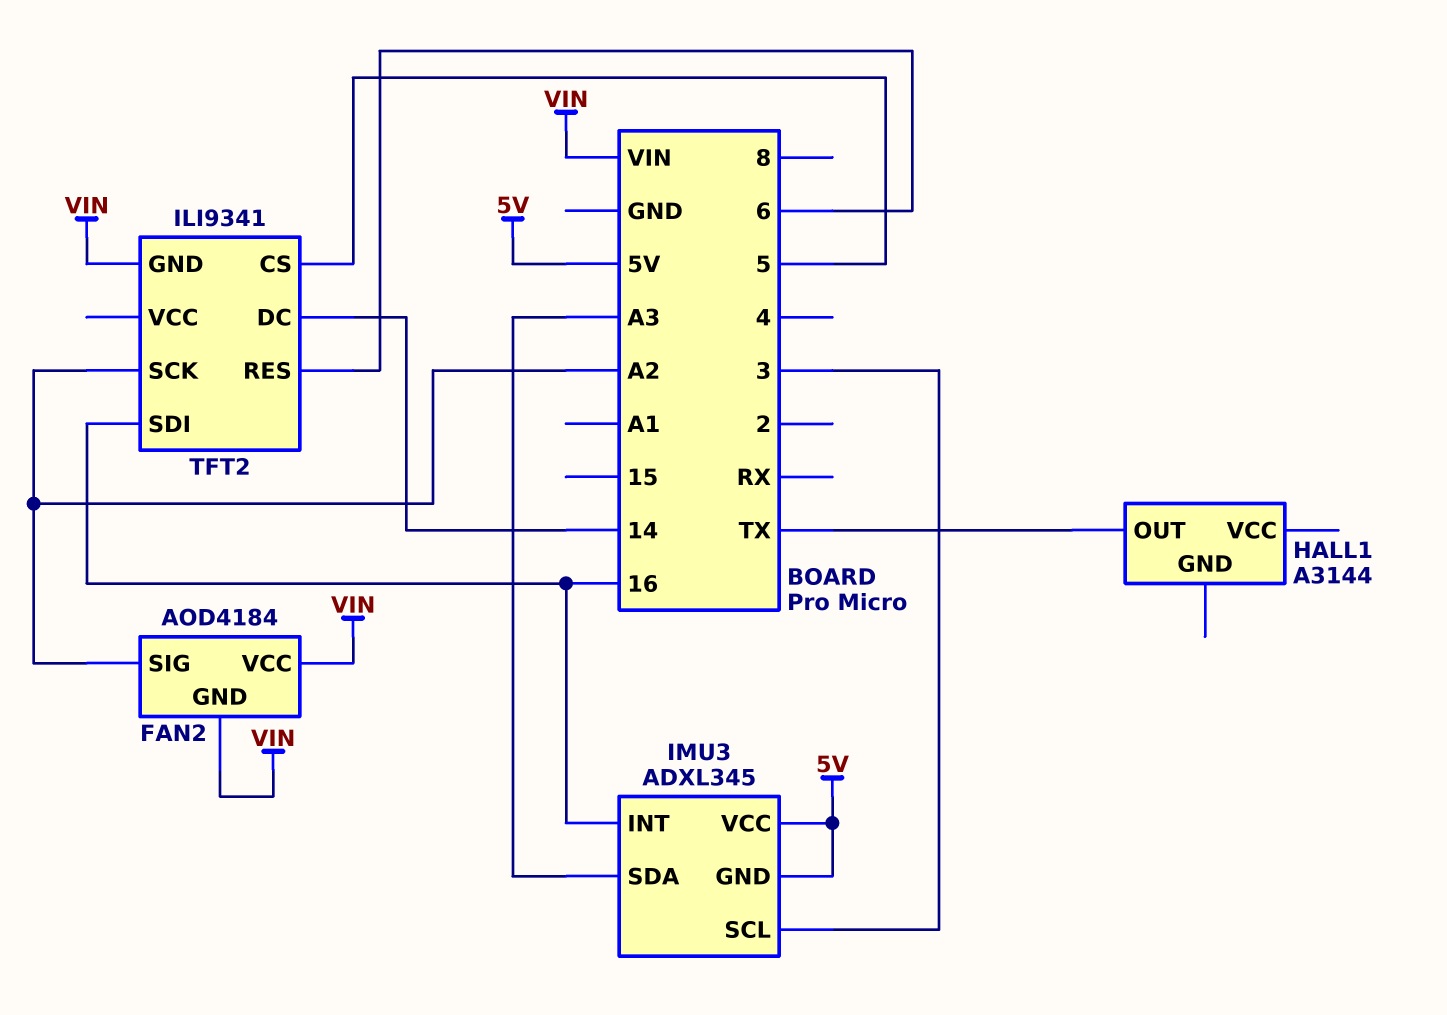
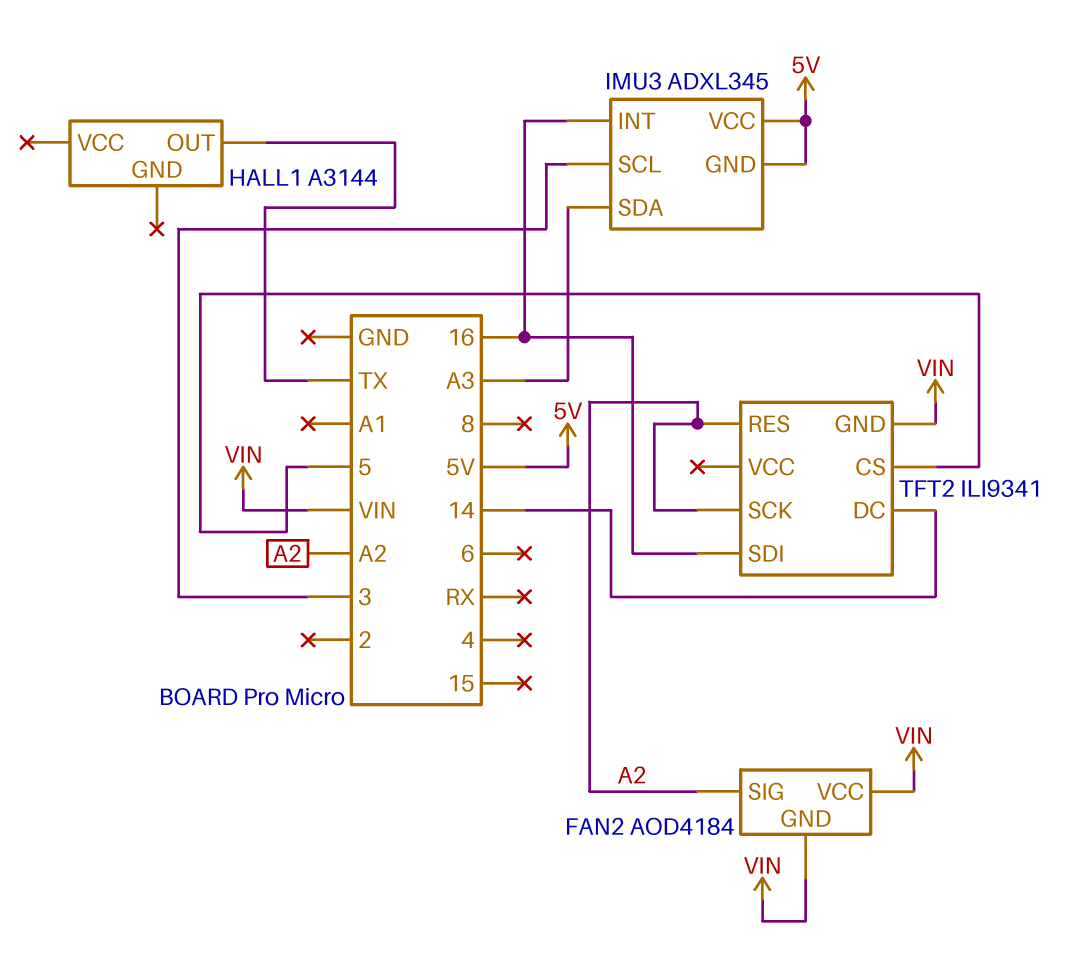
TFT2 pin RES: 6 -> A2

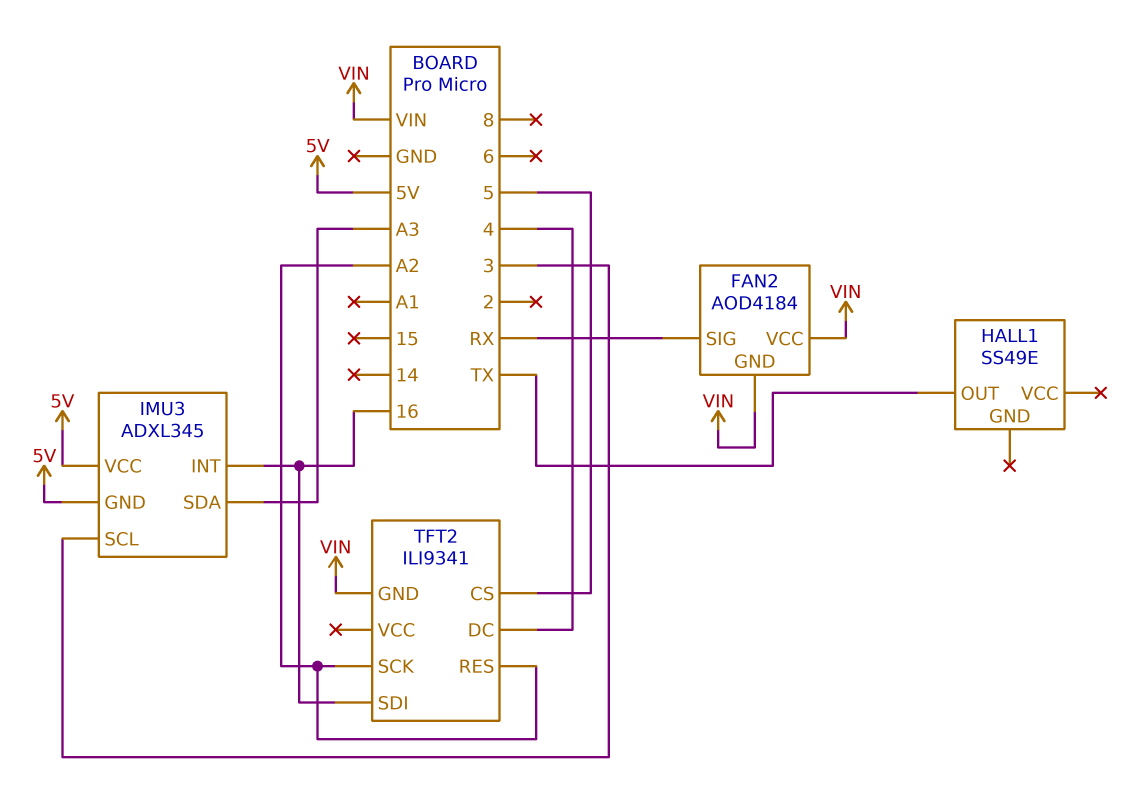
FAN2 pin SIG: A2 -> RX
HALL1: A3144 -> SS49E
TFT2 pin DC: 14 -> 4

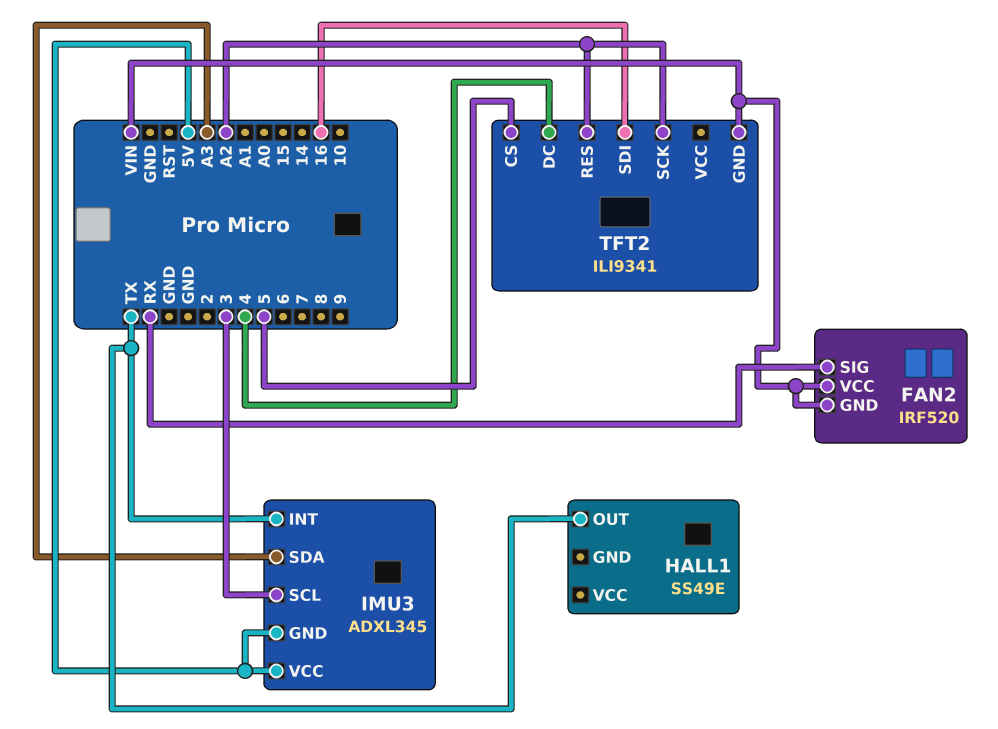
FAN2: AOD4184 -> IRF520
IMU3 pin INT: 16 -> TX

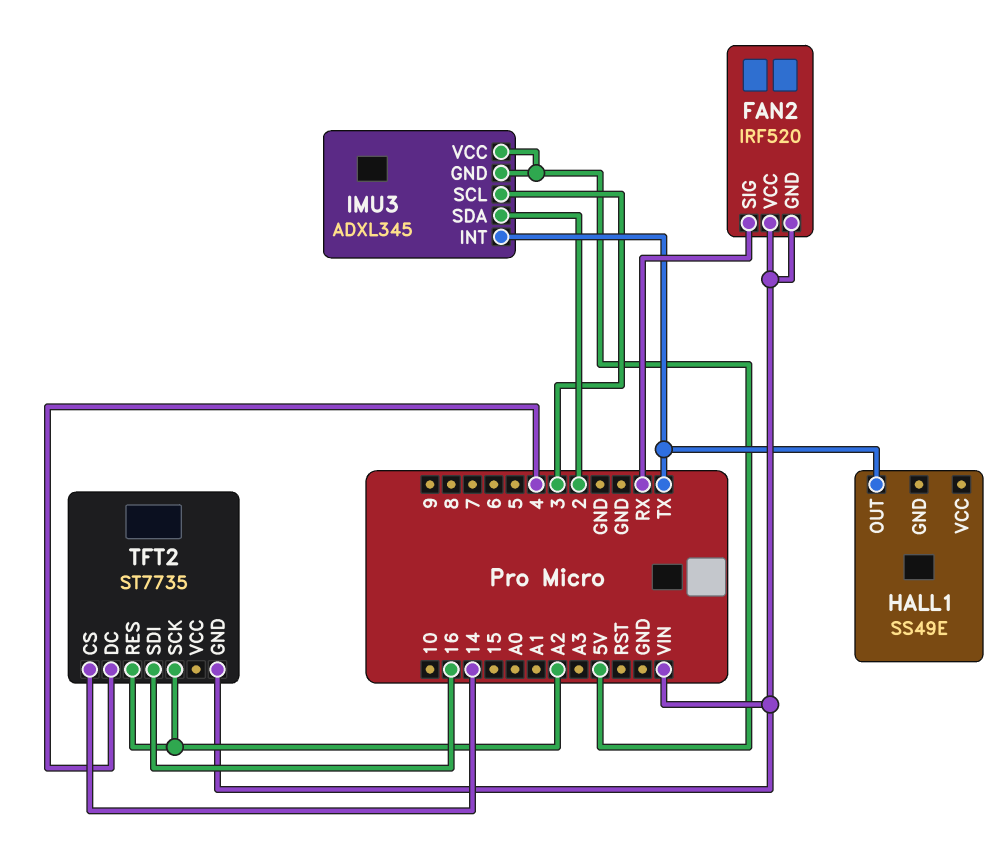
IMU3 pin SDA: A3 -> 2
TFT2: ILI9341 -> ST7735
TFT2 pin CS: 5 -> 14

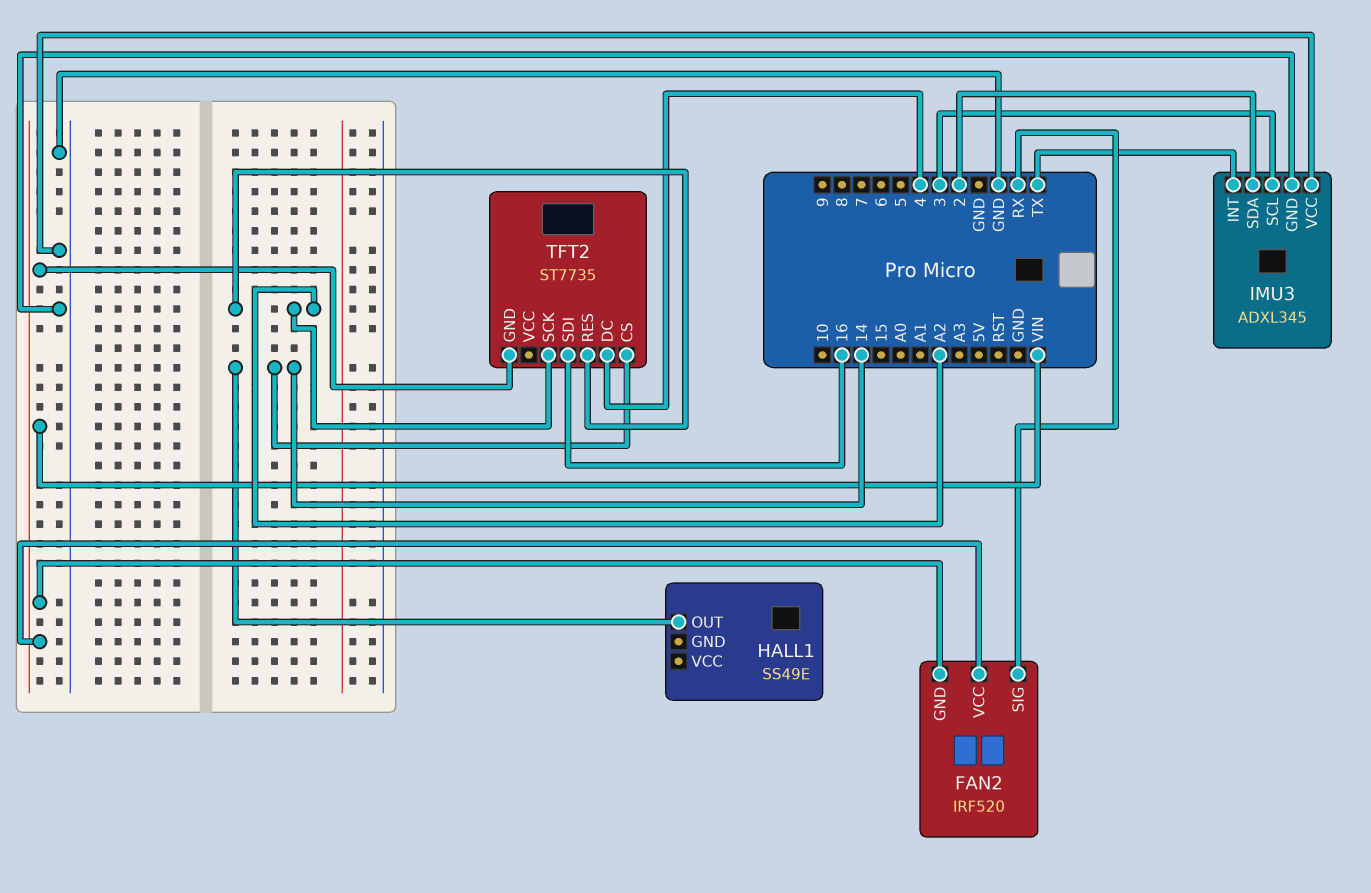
HALL1 pin OUT: TX -> 14
IMU3 pin GND: 5V -> GND
IMU3 pin VCC: 5V -> GND

